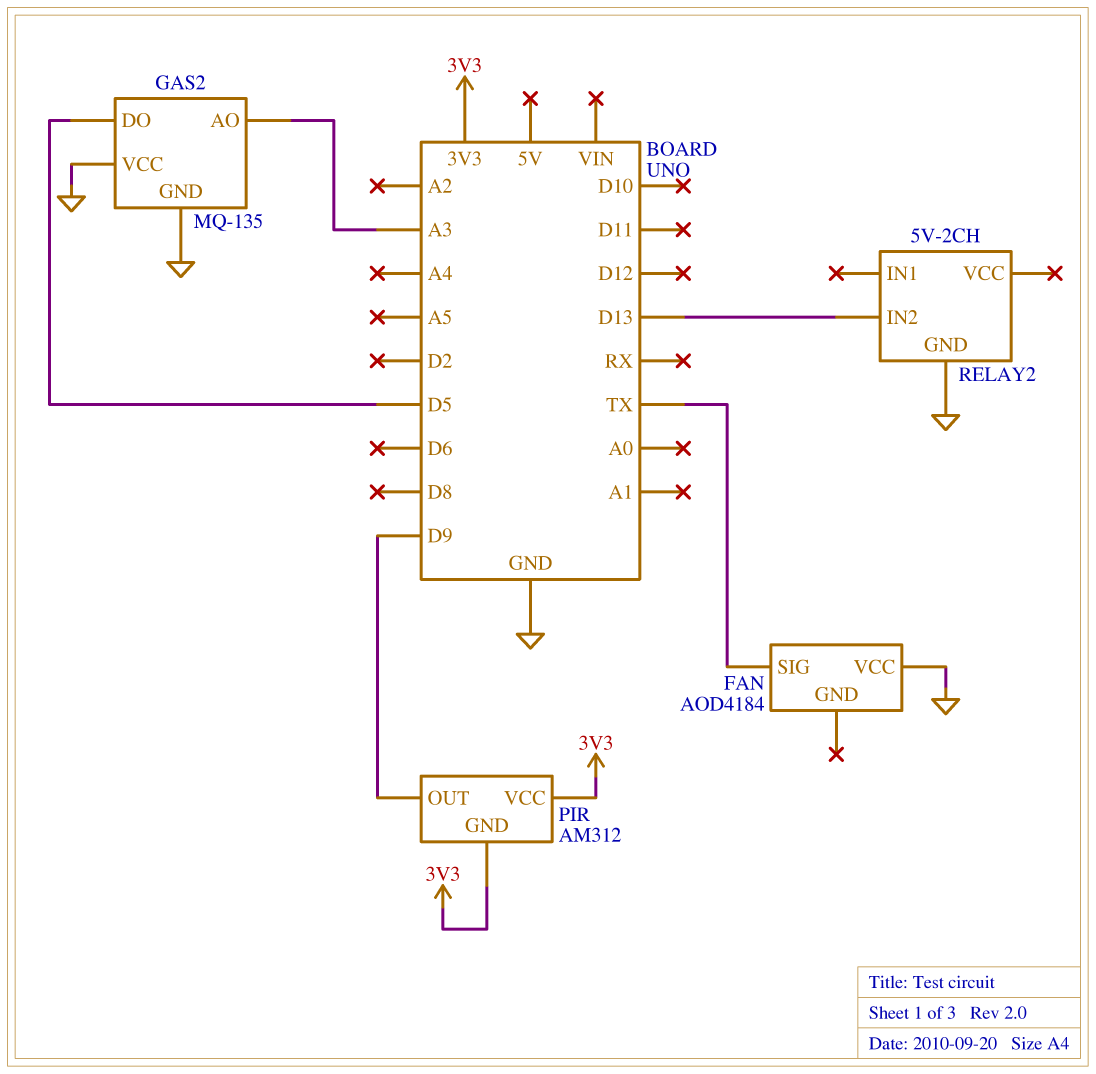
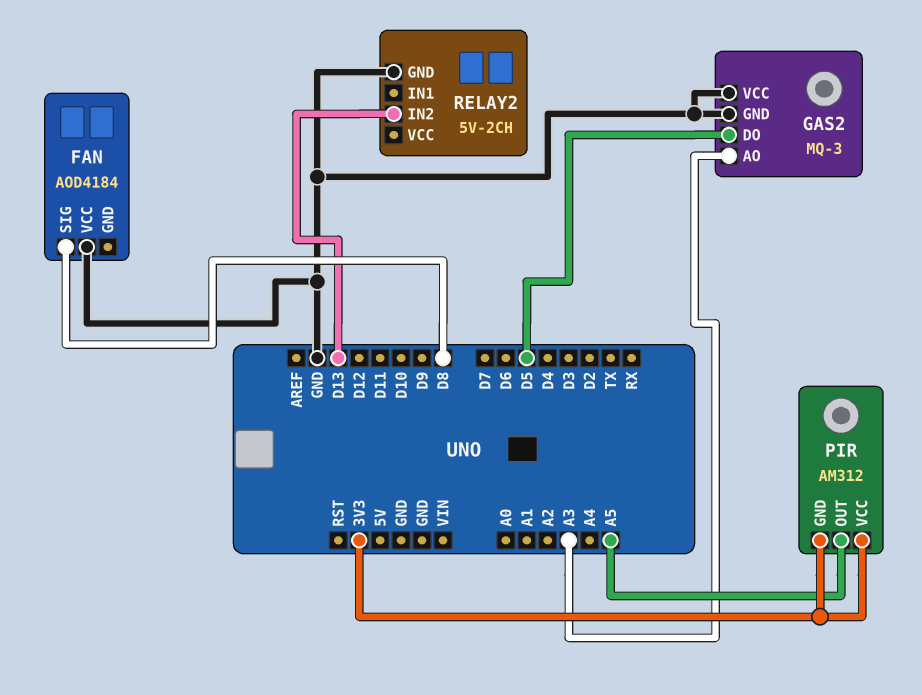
FAN pin SIG: TX -> D8
GAS2: MQ-135 -> MQ-3
PIR pin OUT: D9 -> A5

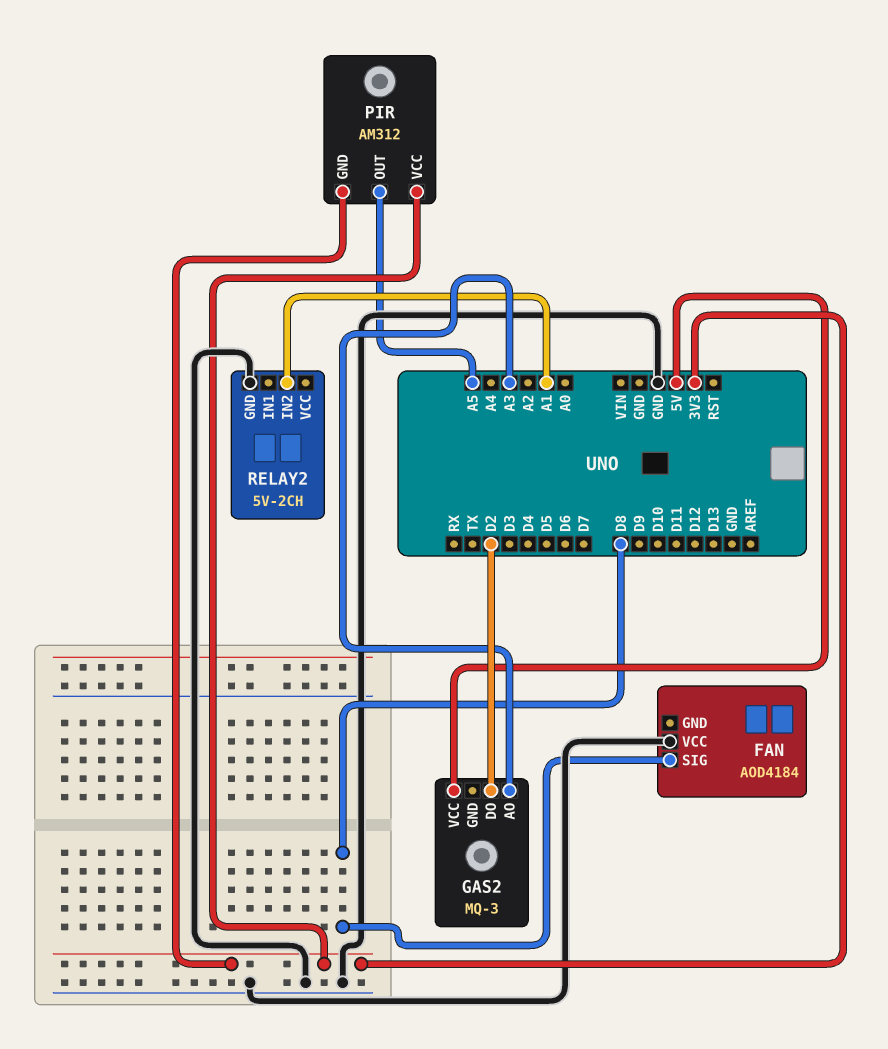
GAS2 pin DO: D5 -> D2
GAS2 pin GND: GND -> none
GAS2 pin VCC: GND -> 5V
RELAY2 pin IN2: D13 -> A1

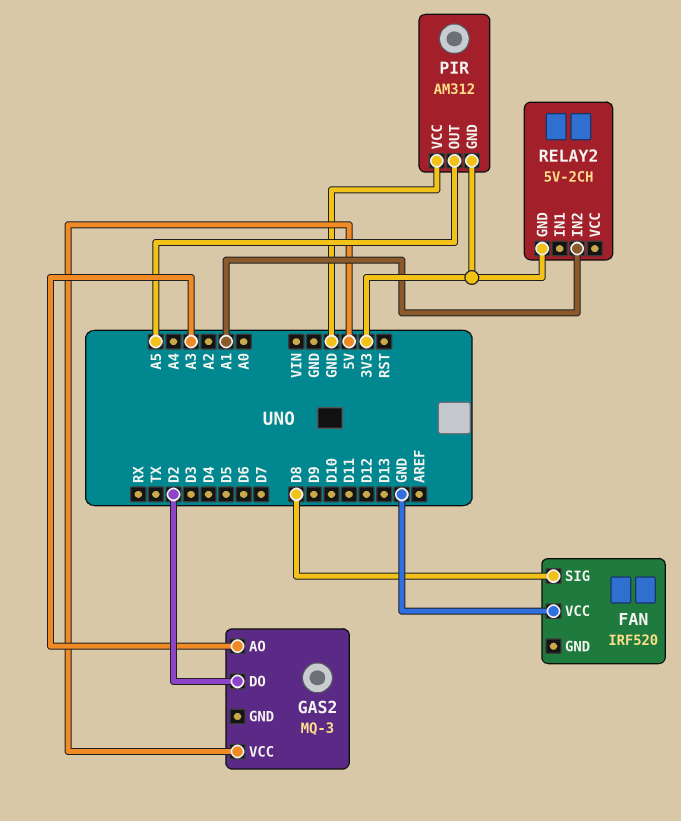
FAN: AOD4184 -> IRF520
PIR pin VCC: 3V3 -> GND
RELAY2 pin GND: GND -> 3V3

